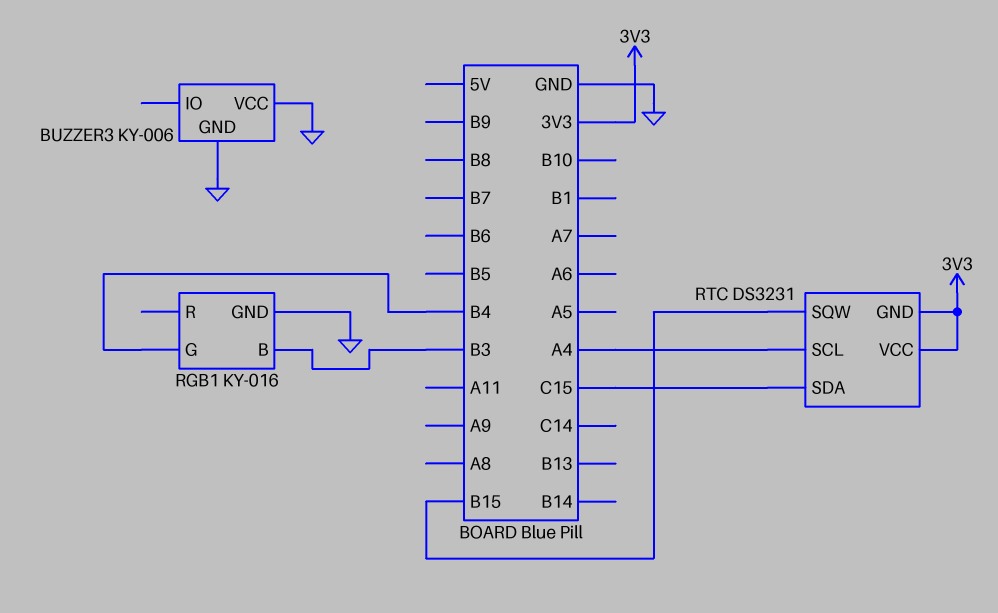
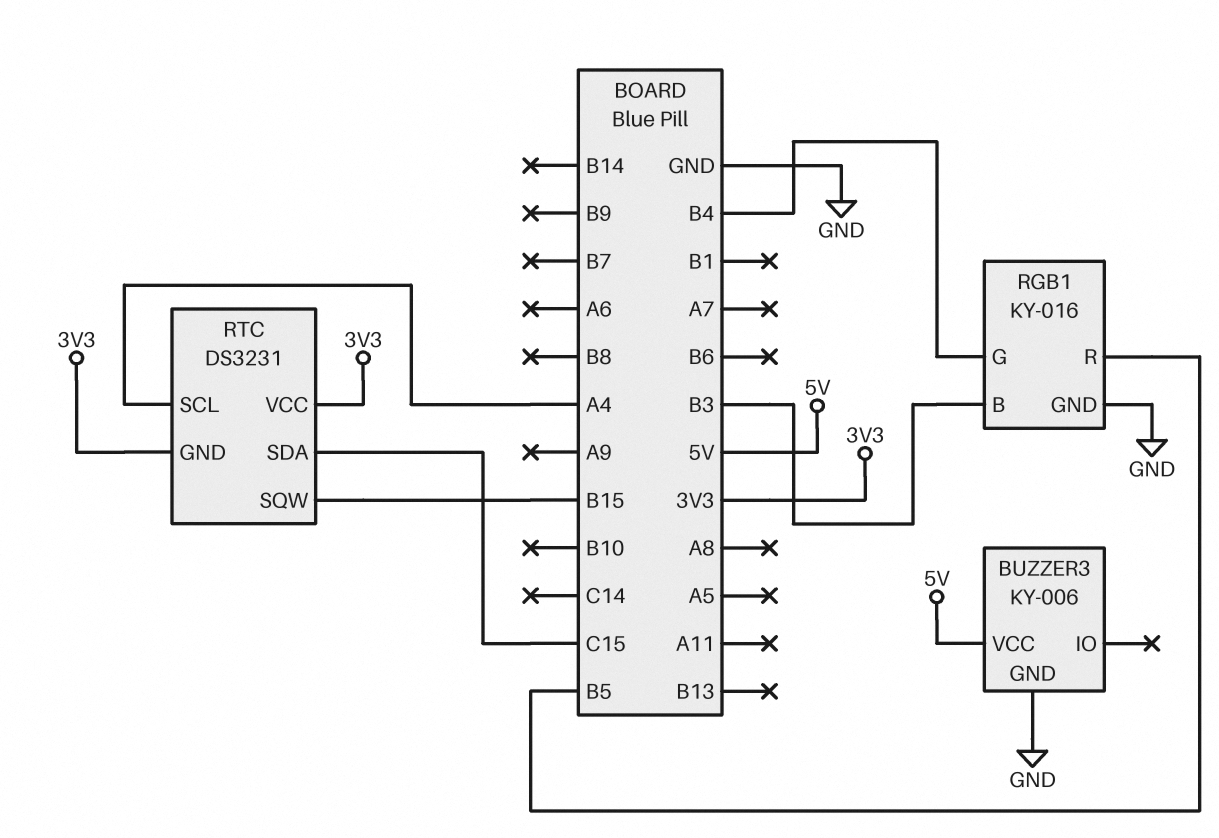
BUZZER3 pin VCC: GND -> 5V
RGB1 pin R: none -> B5

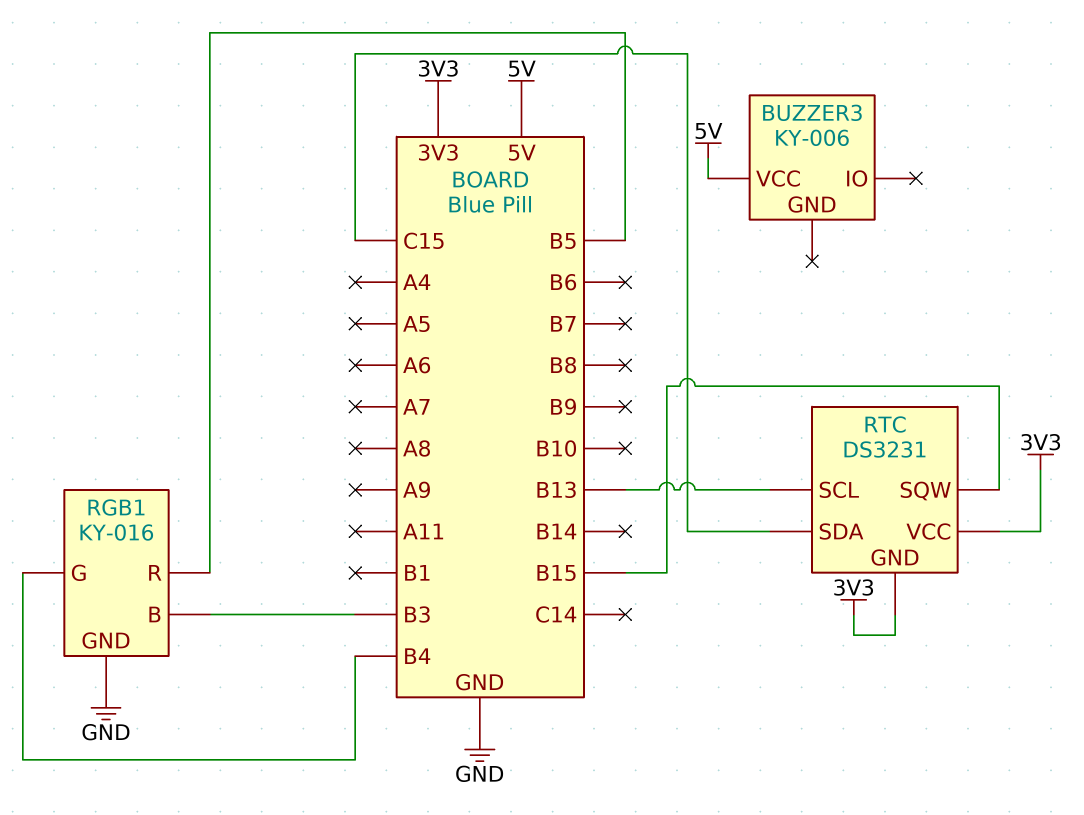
BUZZER3 pin GND: GND -> none
RTC pin SCL: A4 -> B13

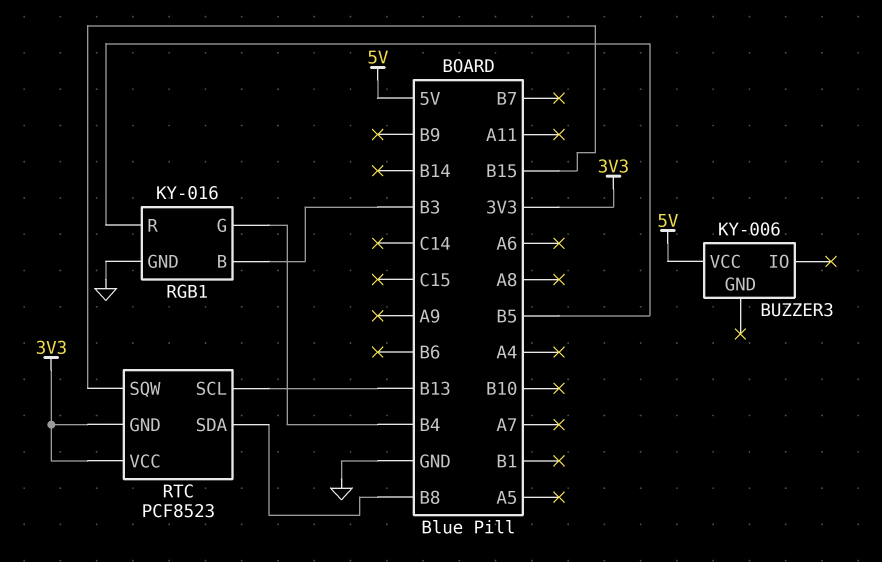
RTC: DS3231 -> PCF8523
RTC pin SDA: C15 -> B8

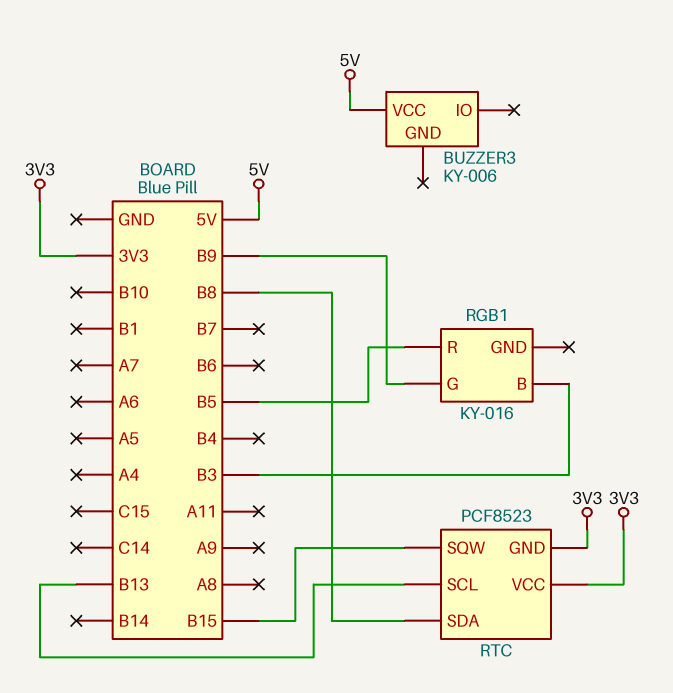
RGB1 pin G: B4 -> B9
RGB1 pin GND: GND -> none

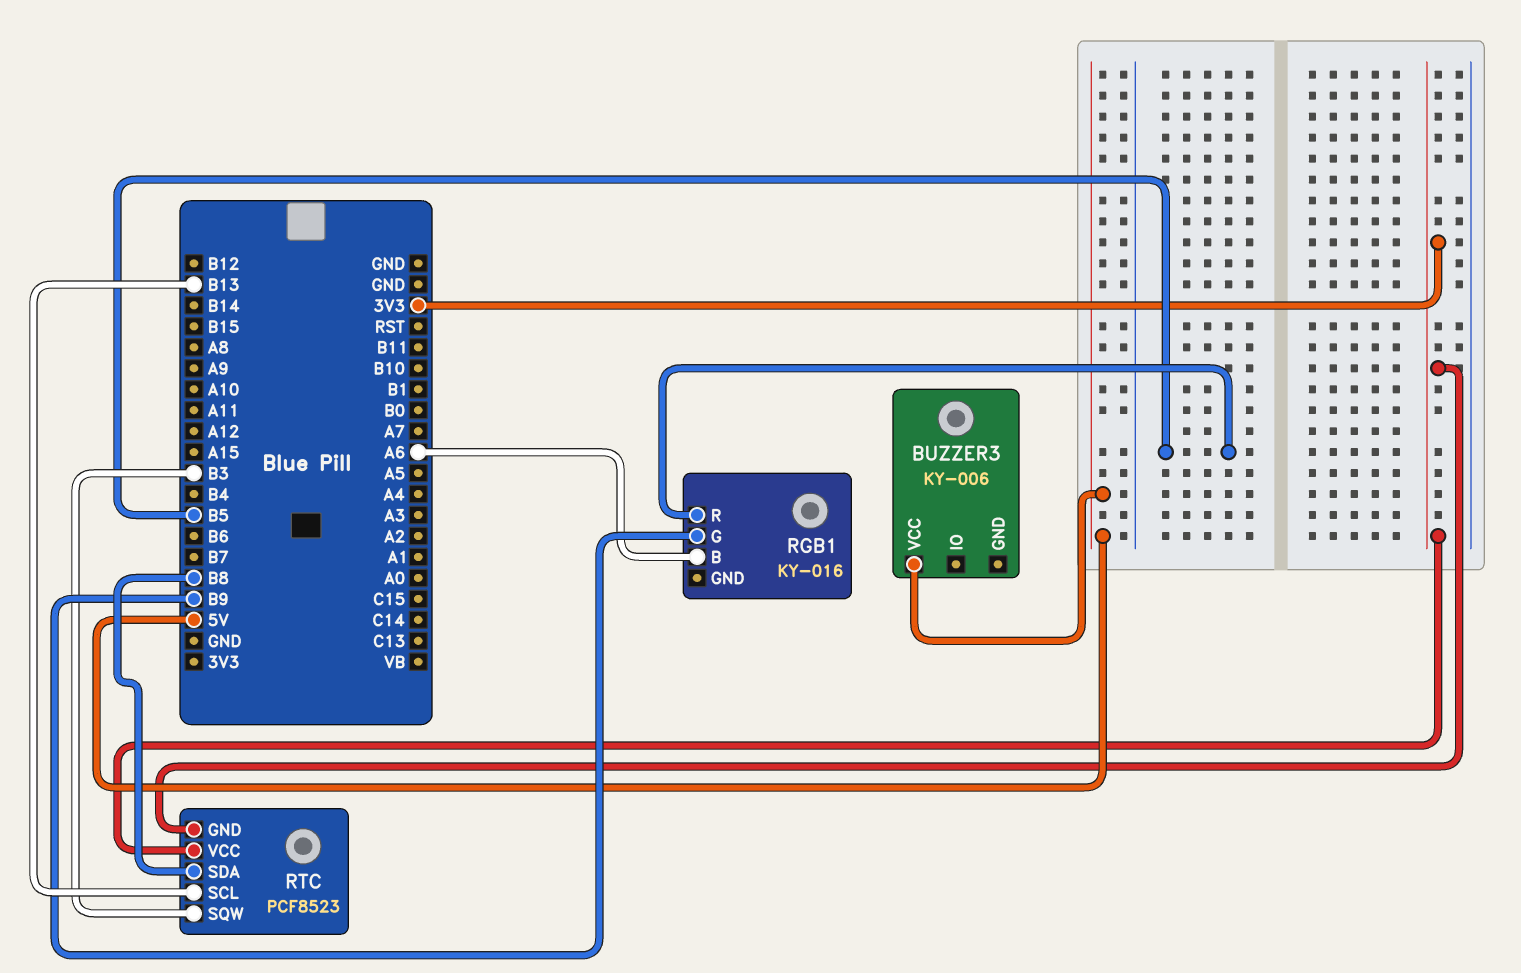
RGB1 pin B: B3 -> A6
RTC pin SQW: B15 -> B3

